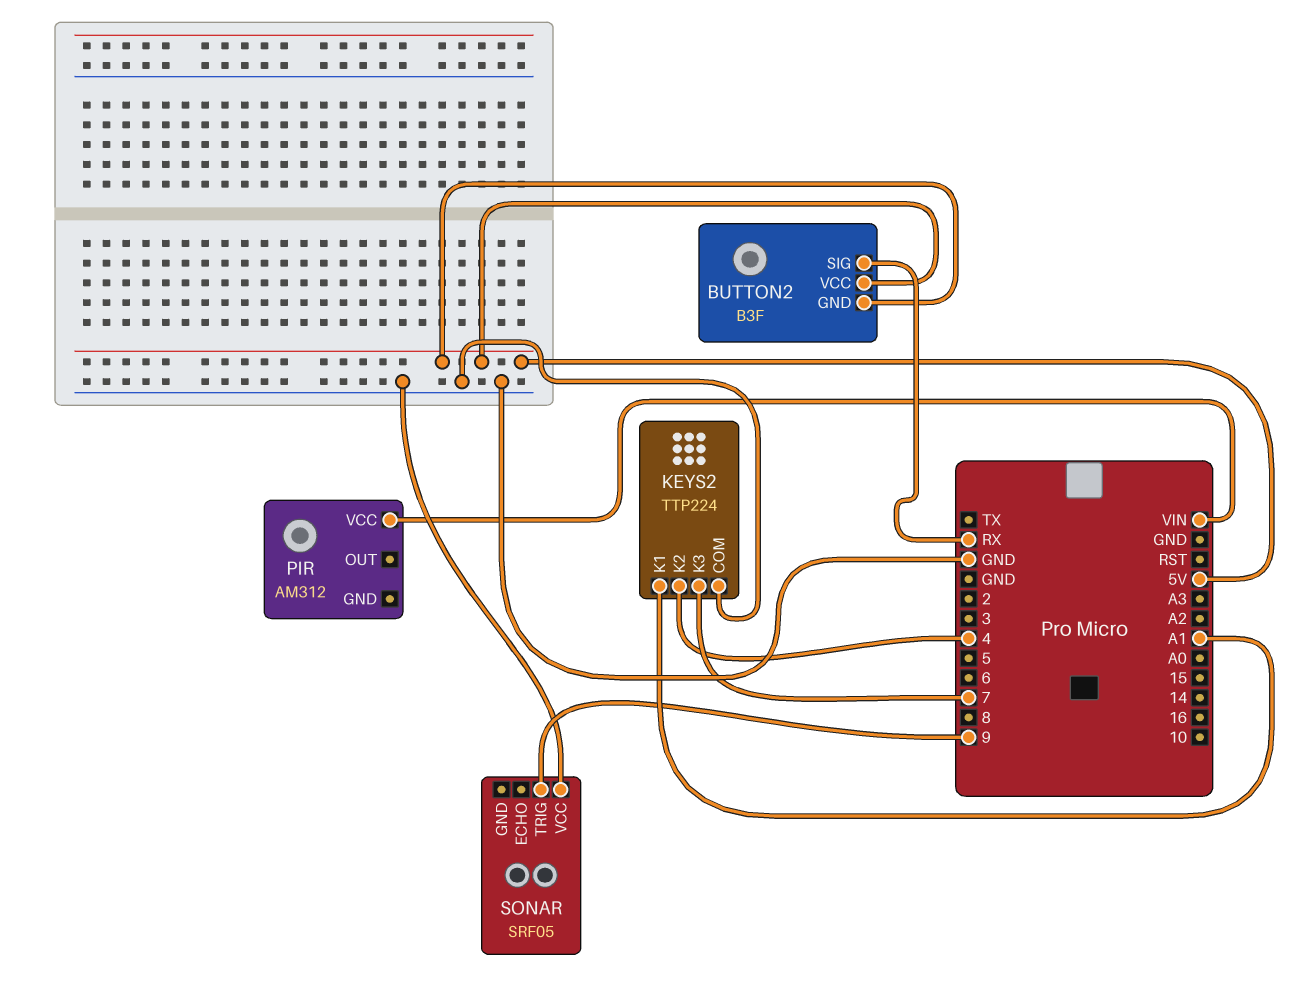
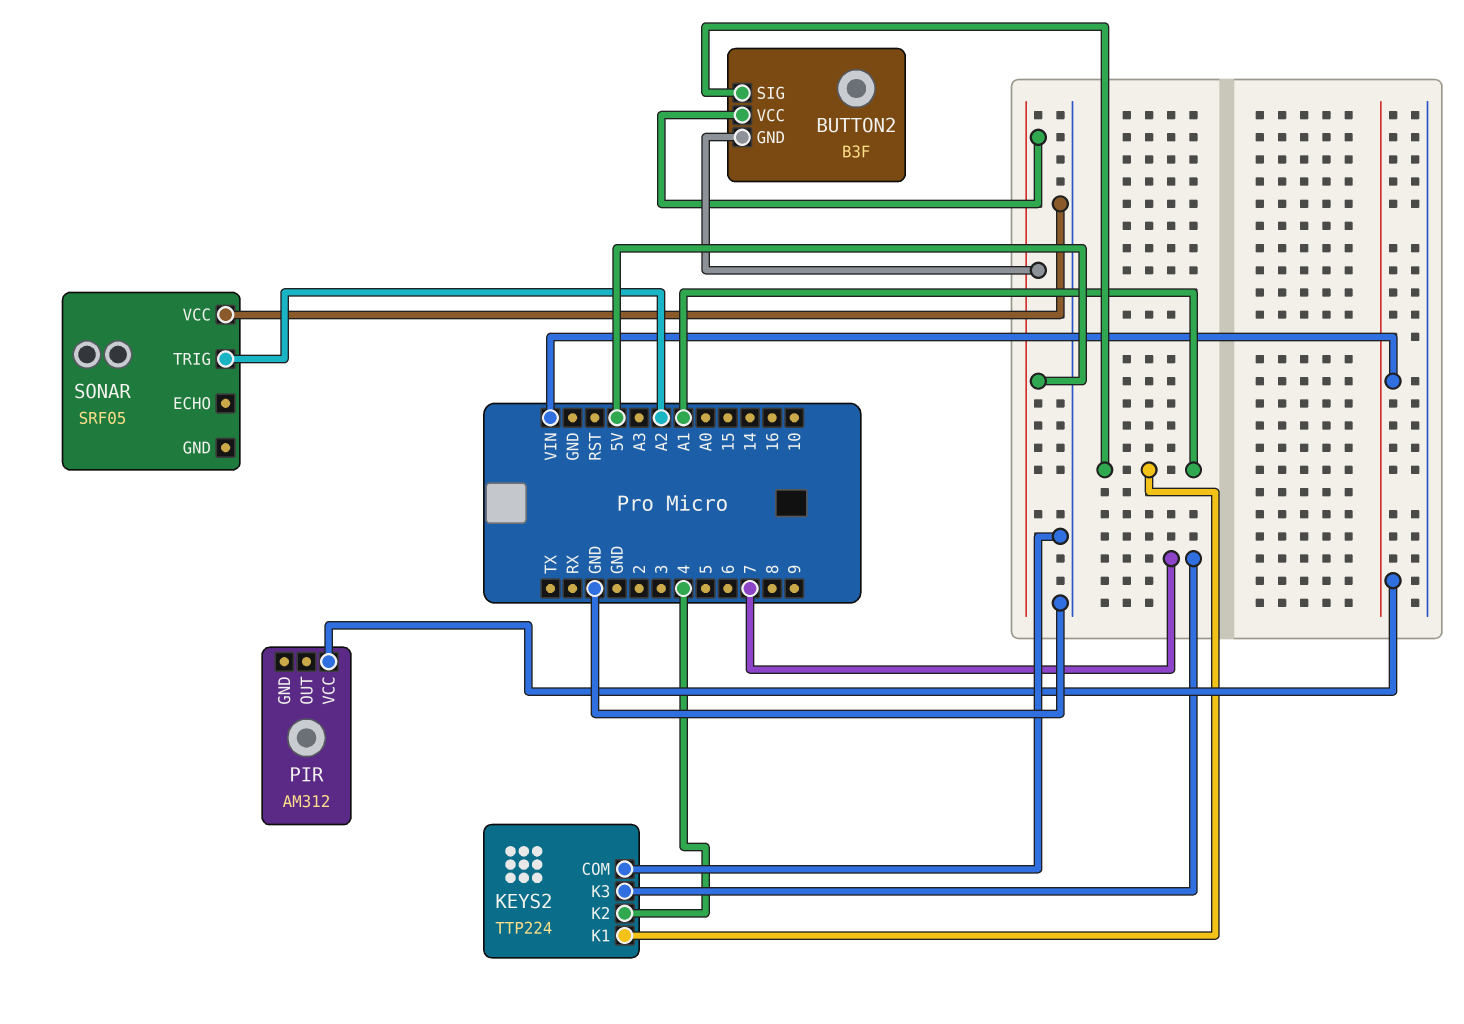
BUTTON2 pin SIG: RX -> A1
SONAR pin TRIG: 9 -> A2

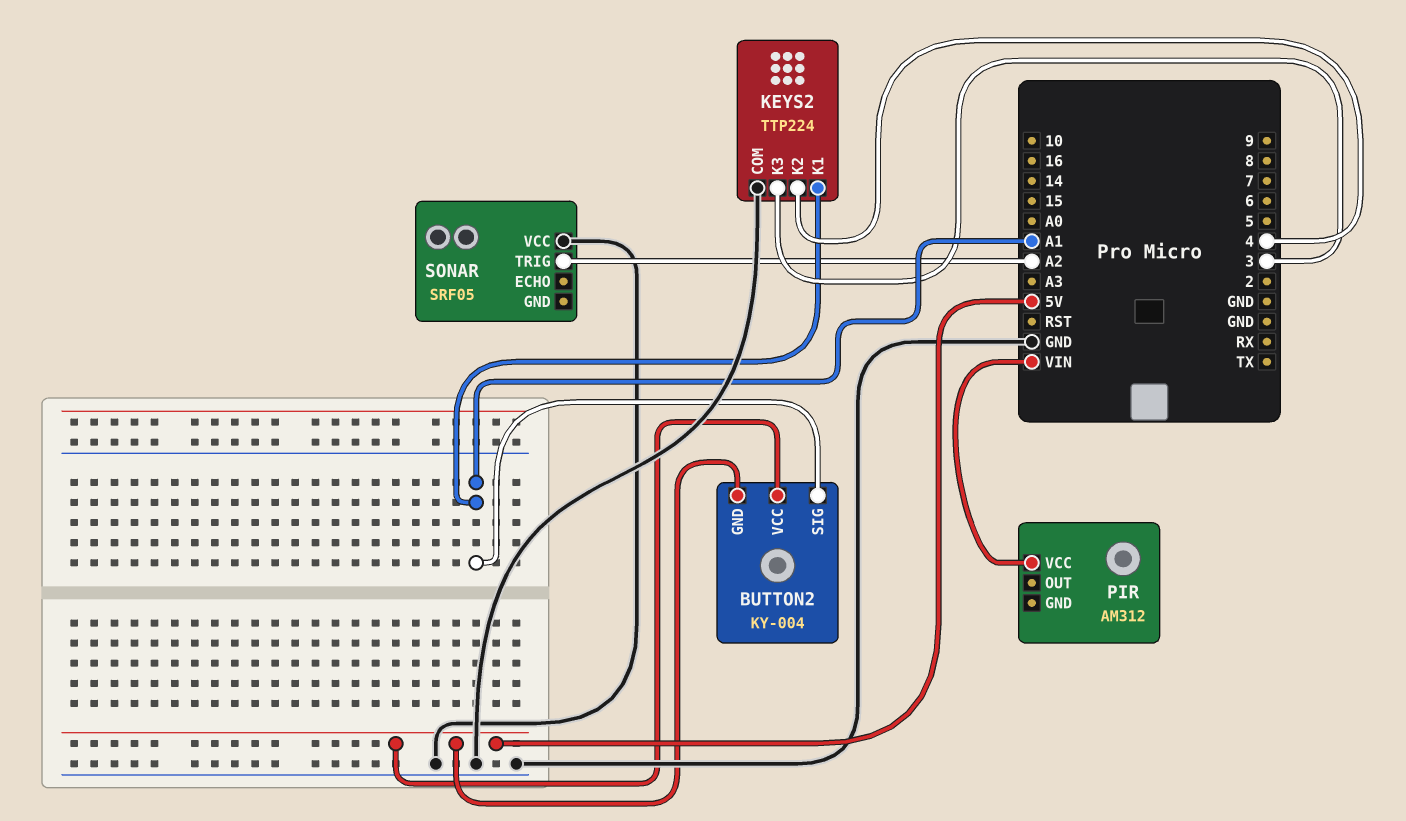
BUTTON2: B3F -> KY-004
KEYS2 pin K3: 7 -> 3

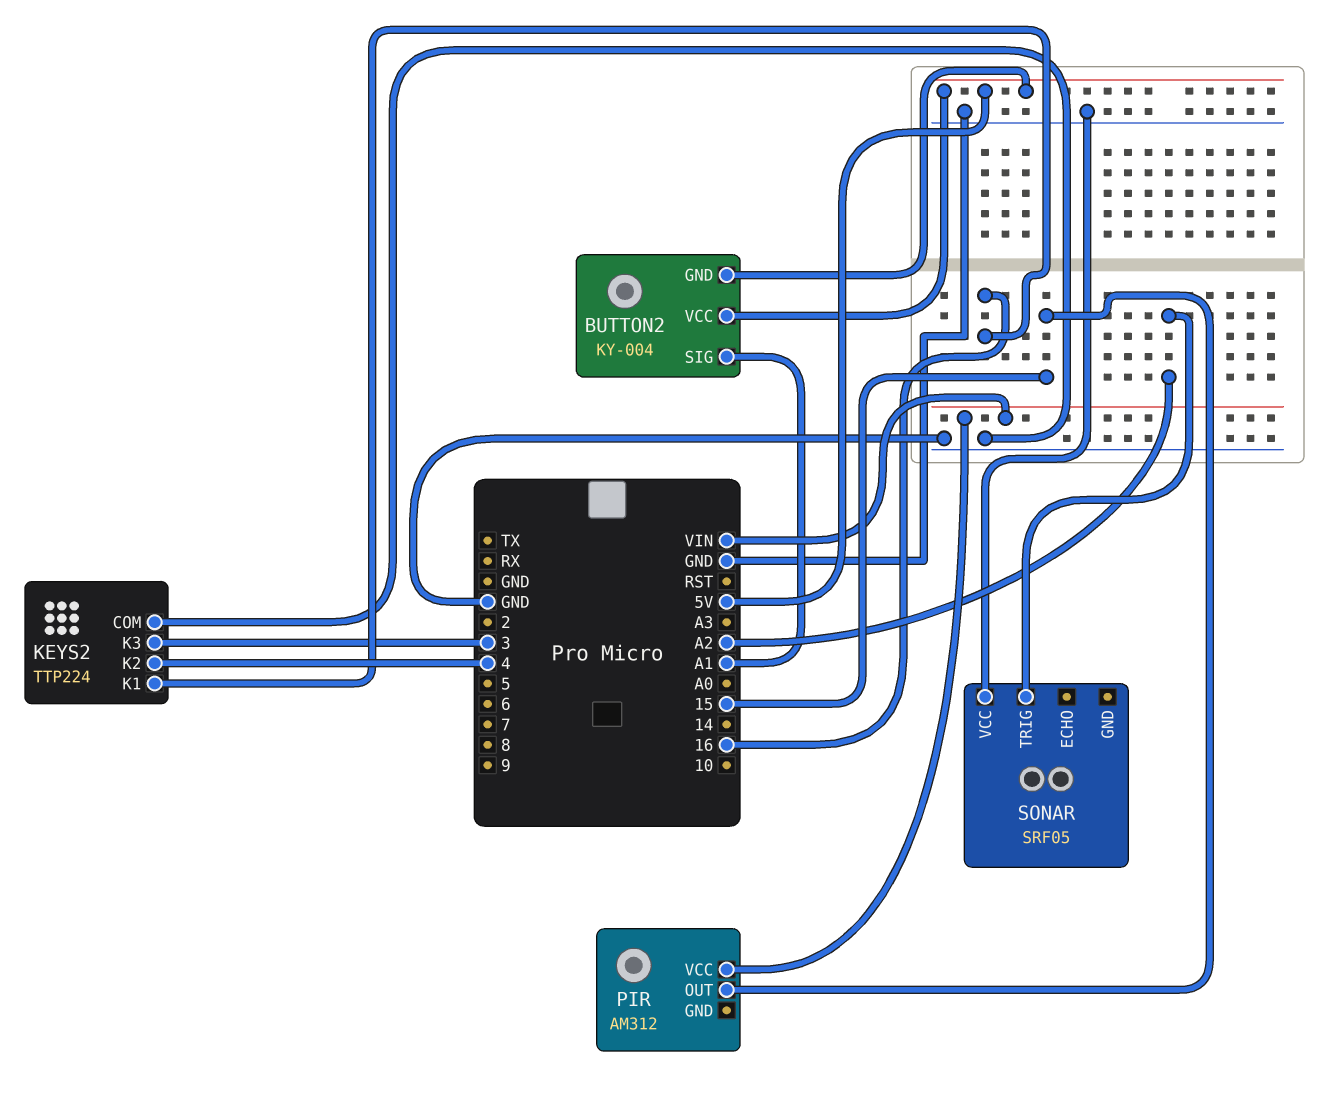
KEYS2 pin K1: A1 -> 16
PIR pin OUT: none -> 15

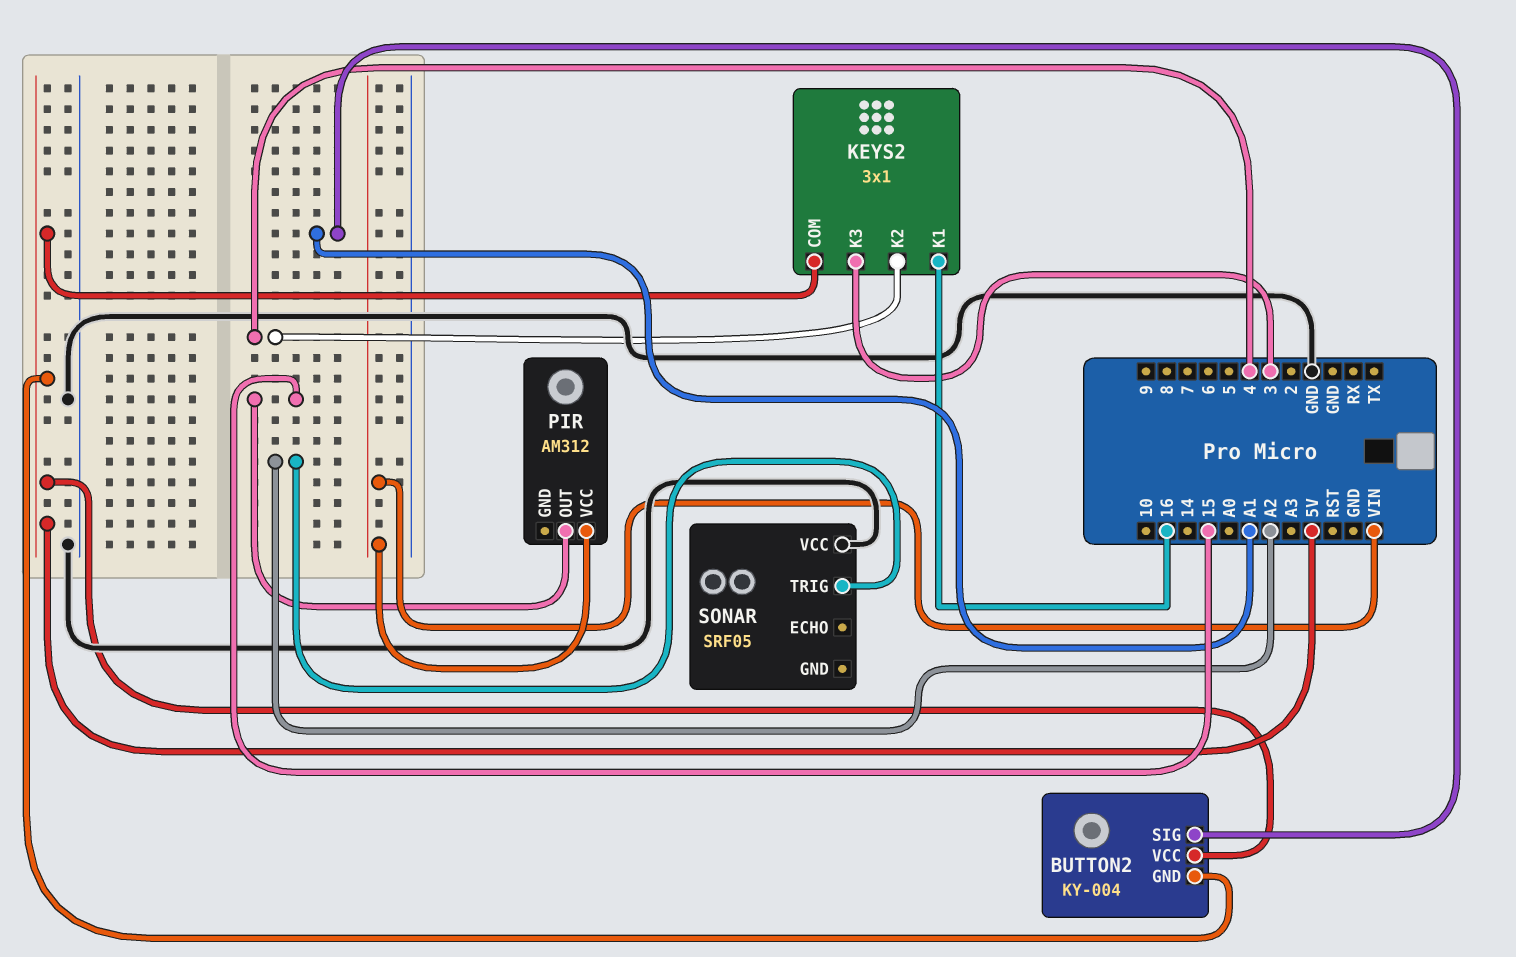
KEYS2: TTP224 -> 3x1
KEYS2 pin COM: GND -> 5V

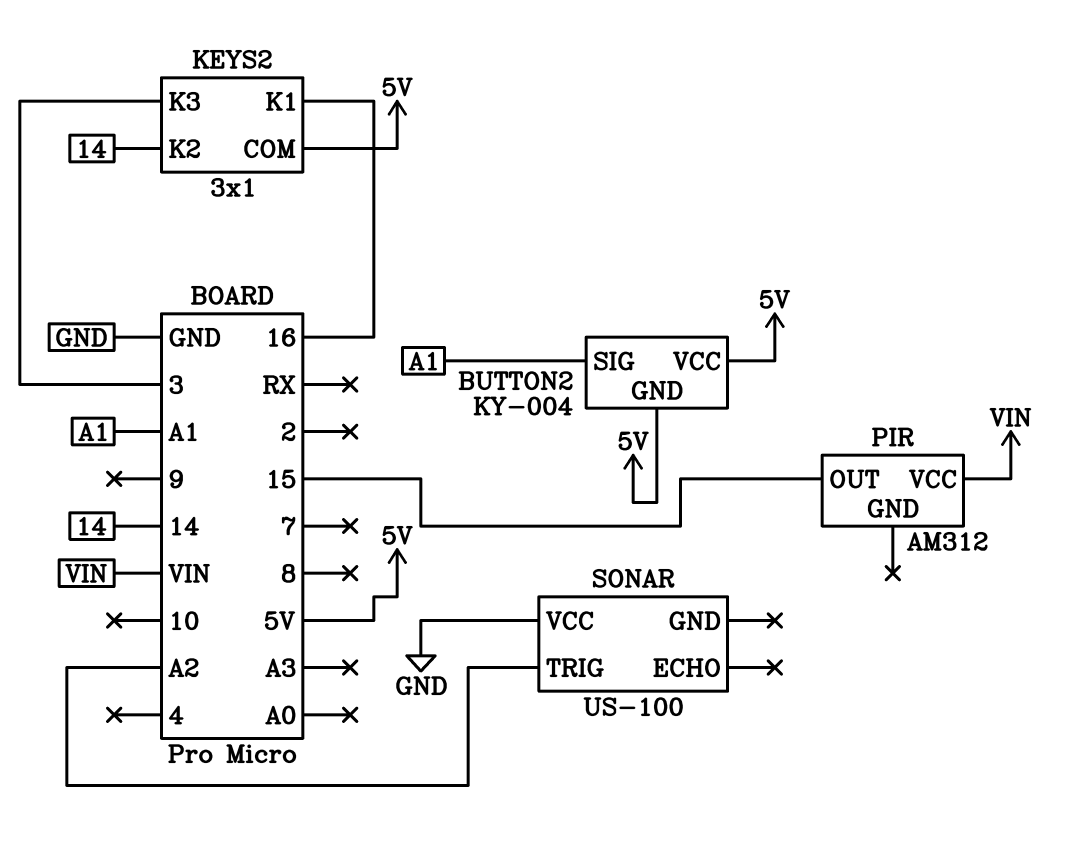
KEYS2 pin K2: 4 -> 14
SONAR: SRF05 -> US-100

